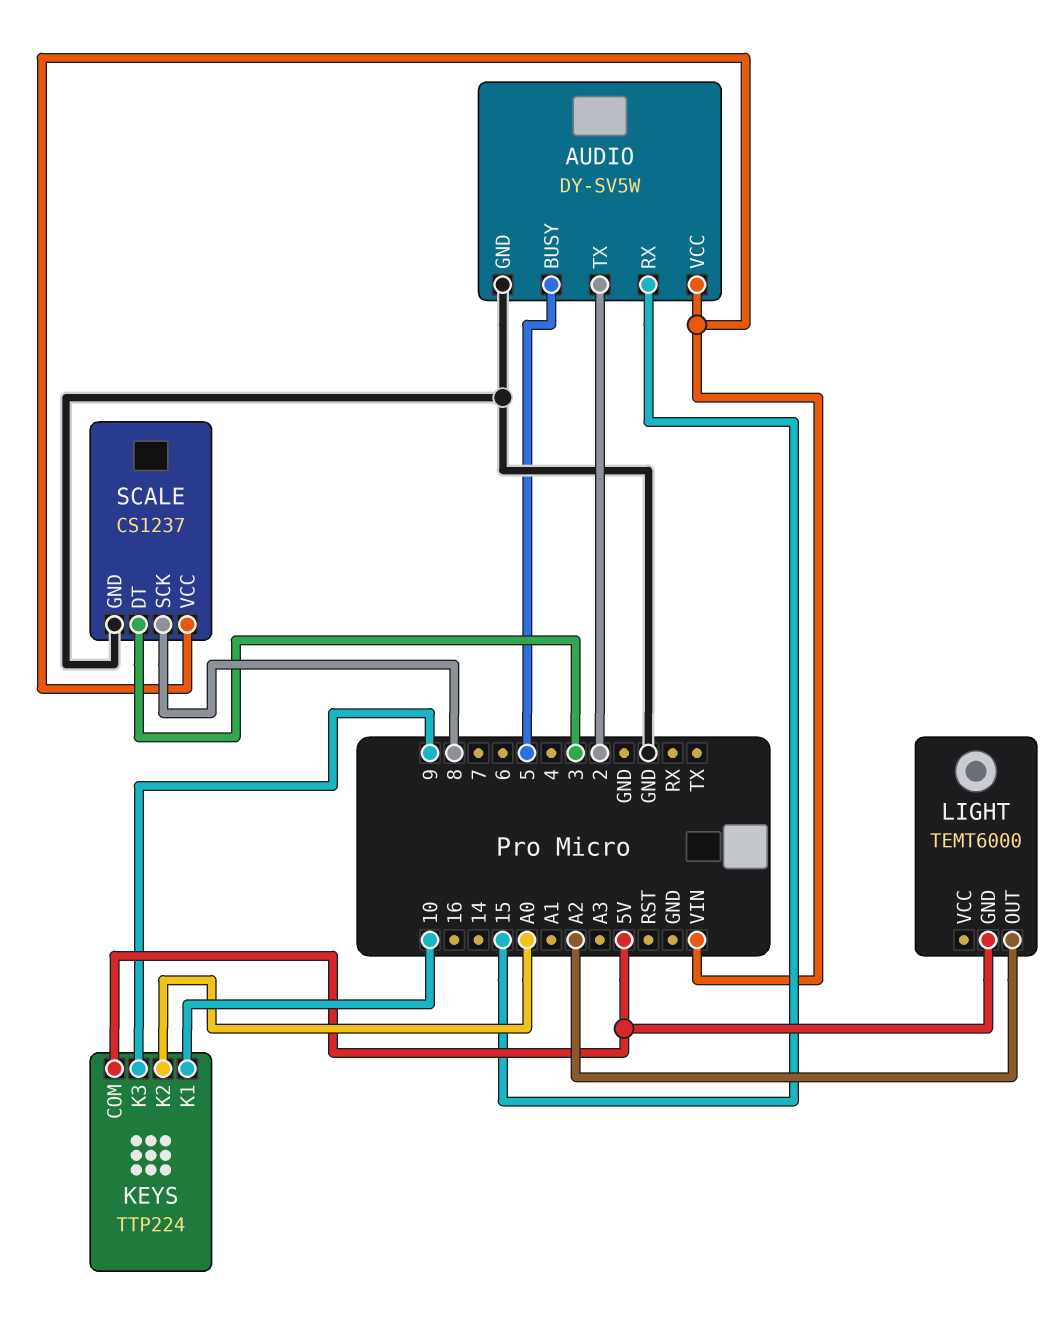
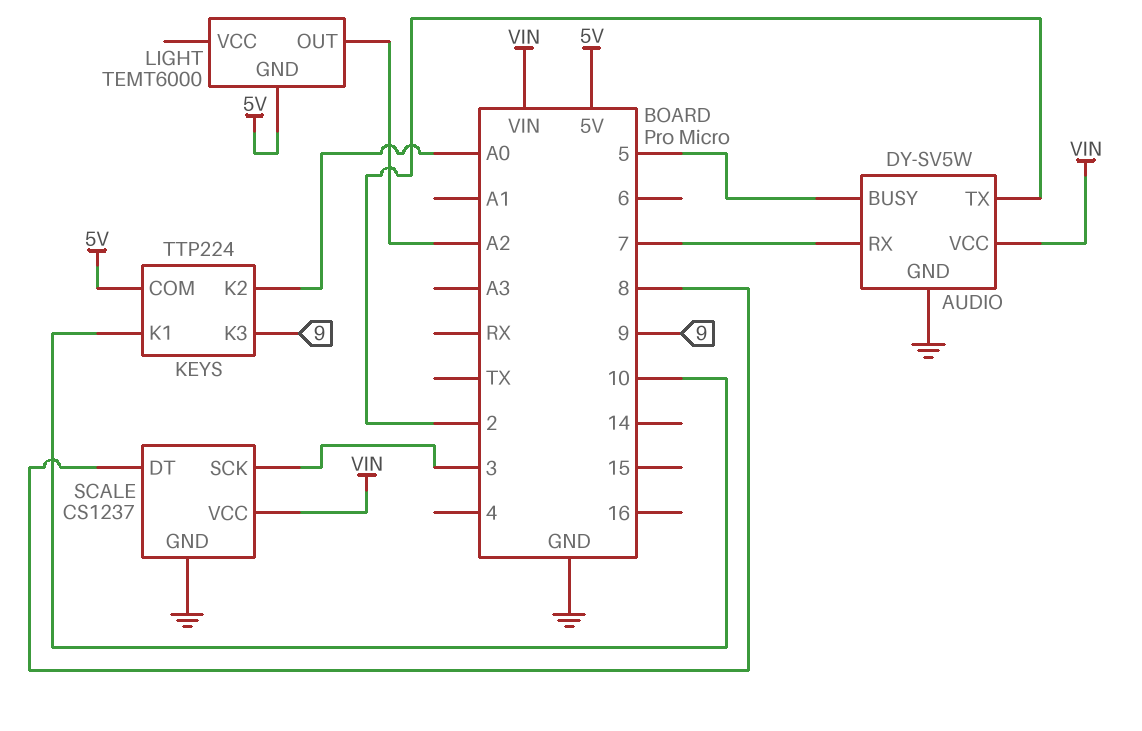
AUDIO pin RX: 15 -> 7
SCALE pin DT: 3 -> 8
SCALE pin SCK: 8 -> 3

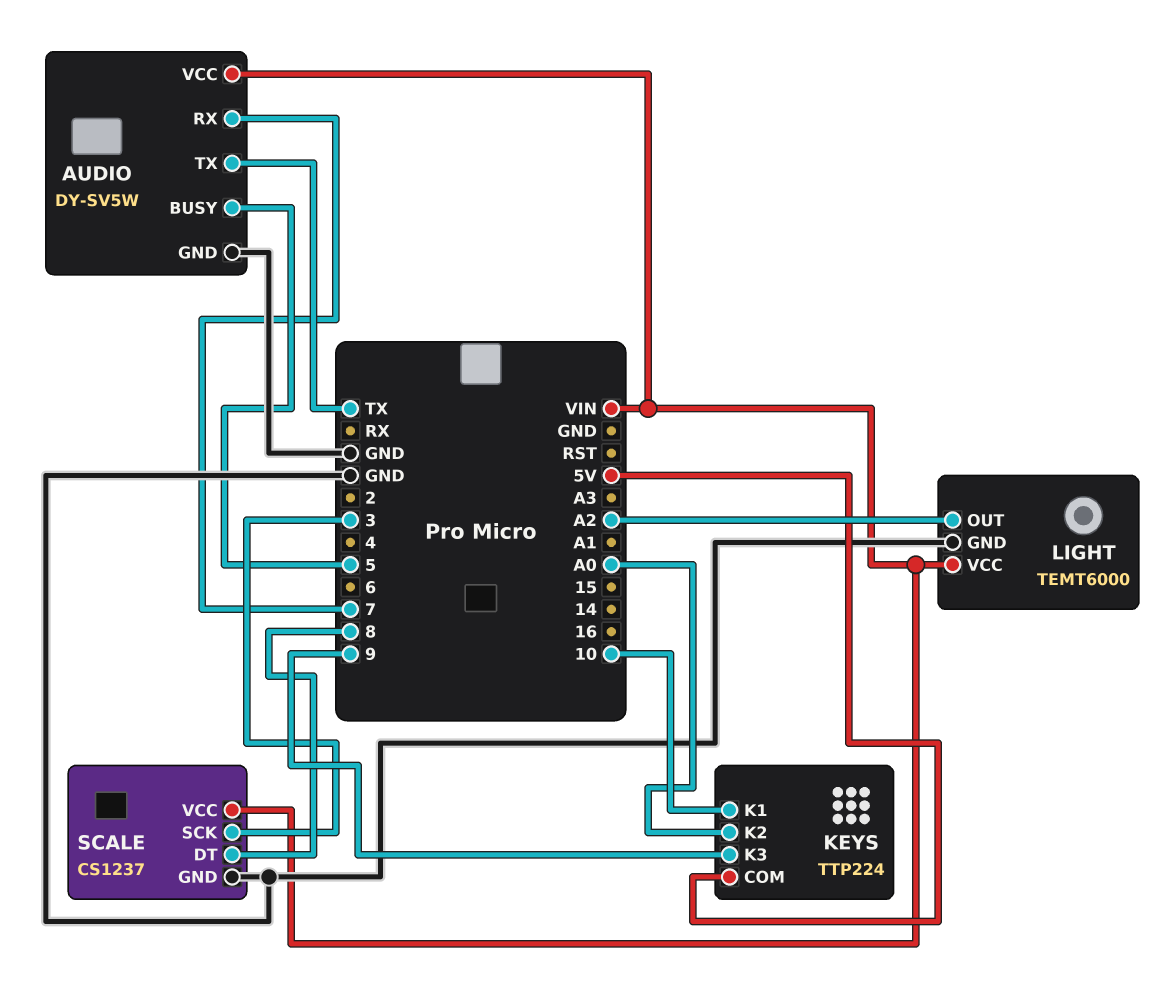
AUDIO pin TX: 2 -> TX
LIGHT pin GND: 5V -> GND
LIGHT pin VCC: none -> VIN

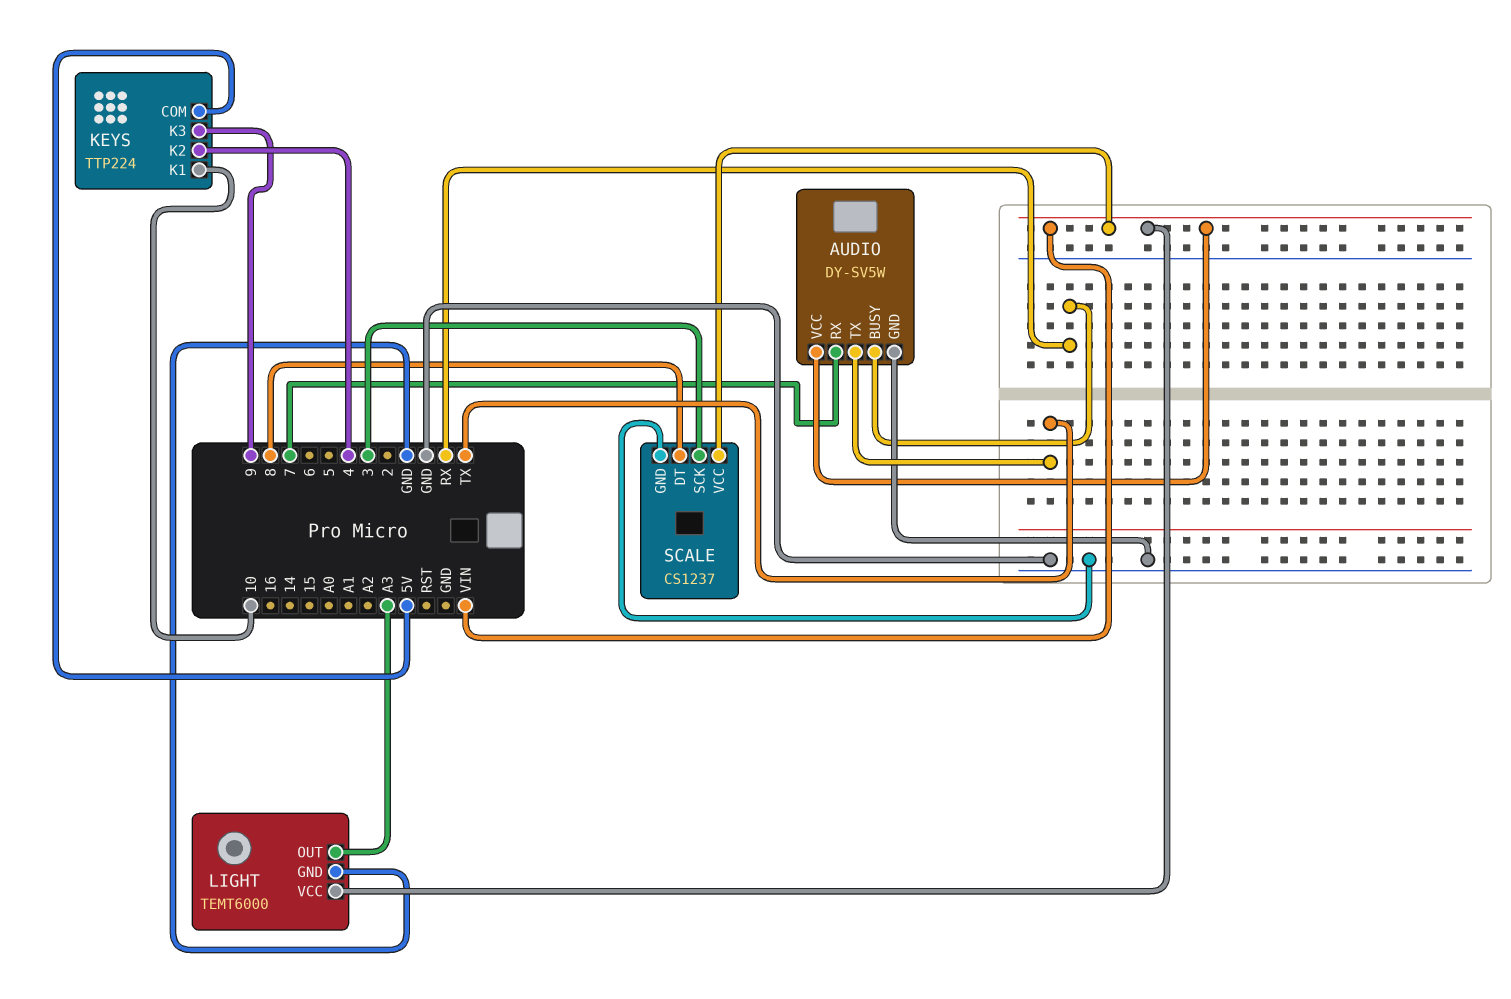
AUDIO pin BUSY: 5 -> RX
KEYS pin K2: A0 -> 4
LIGHT pin OUT: A2 -> A3

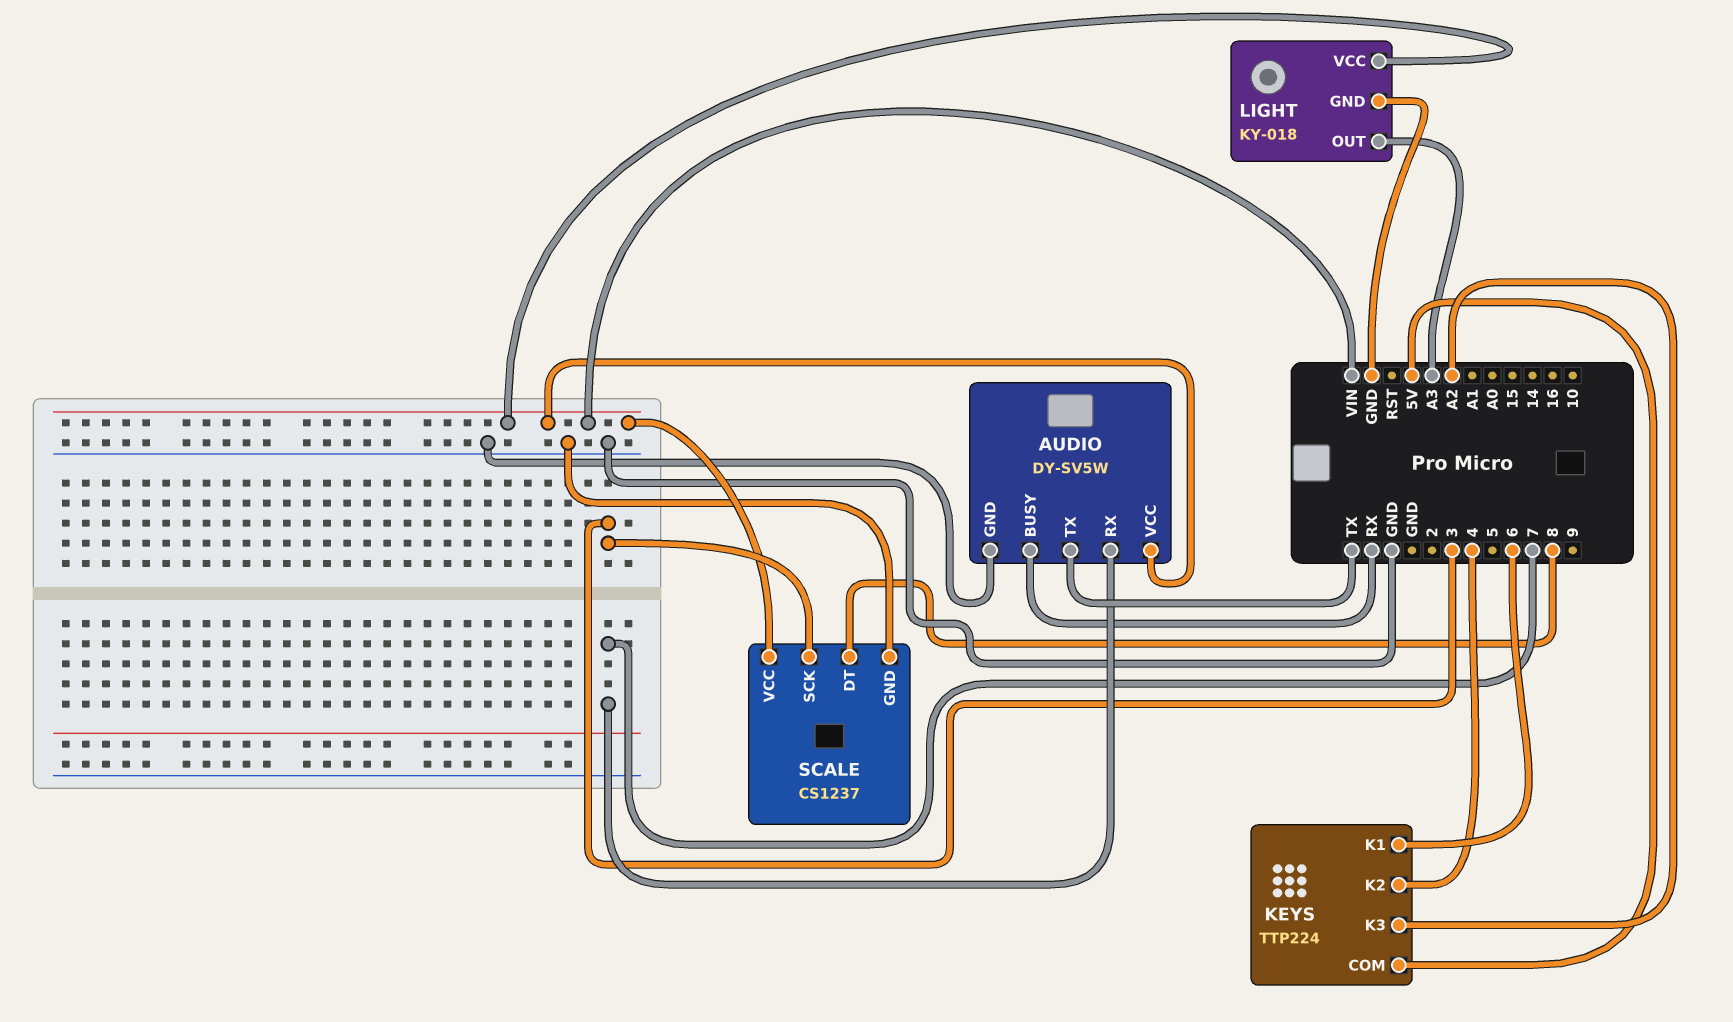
KEYS pin K1: 10 -> 6
KEYS pin K3: 9 -> A2
LIGHT: TEMT6000 -> KY-018

